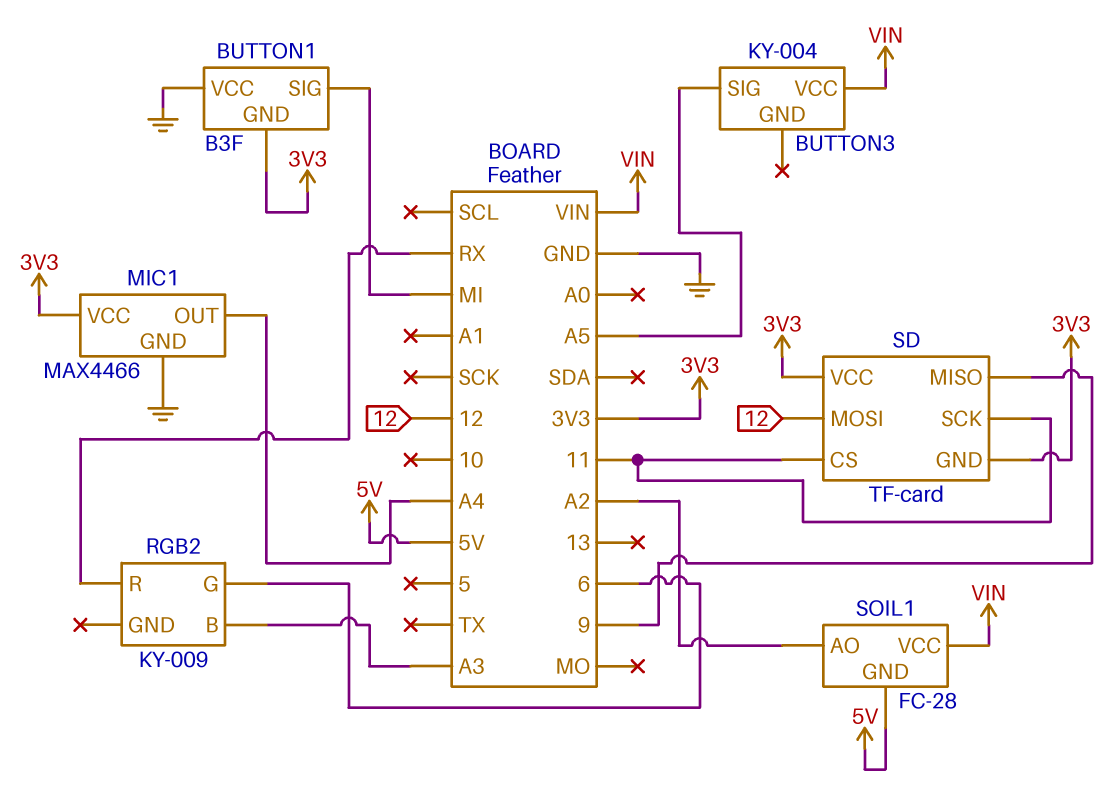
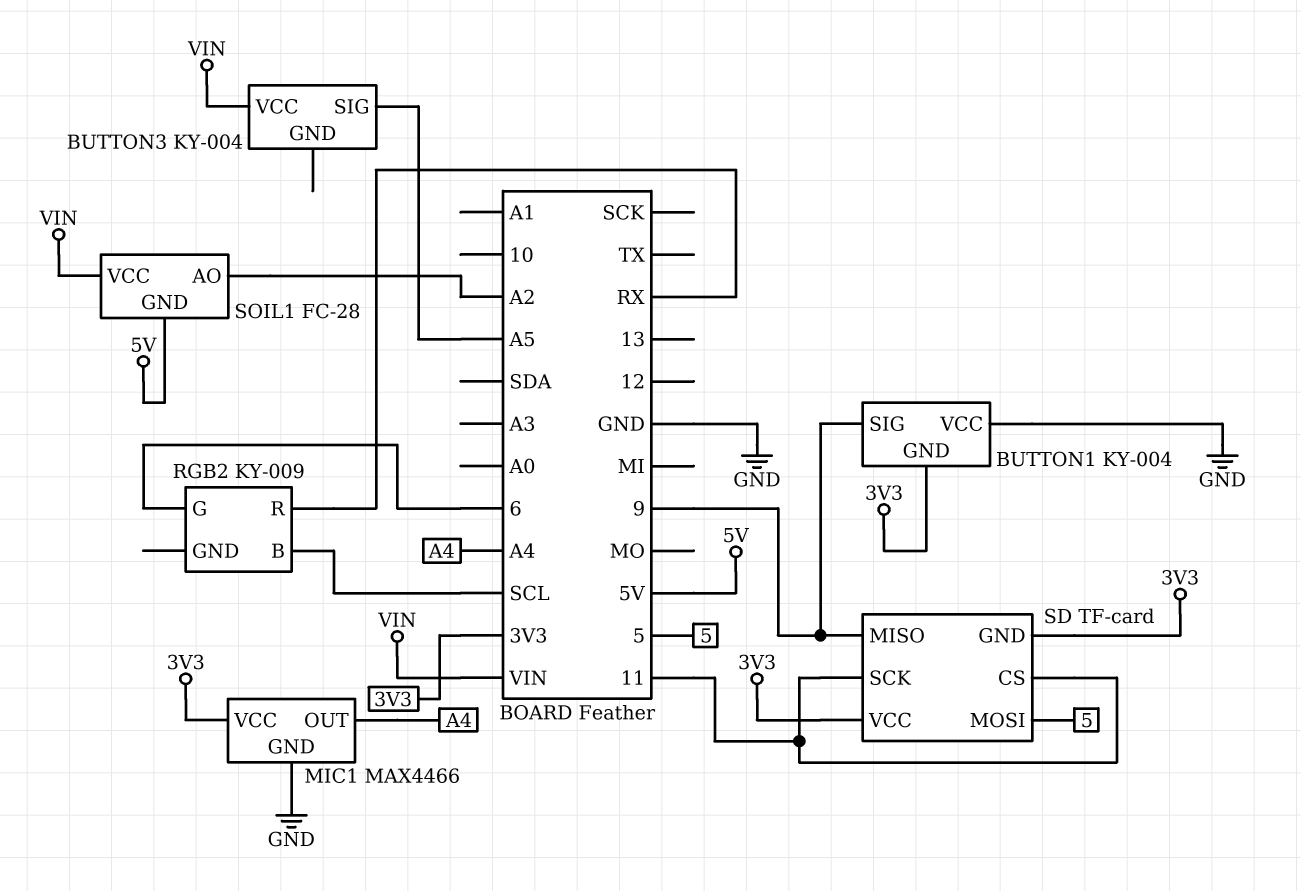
BUTTON1: B3F -> KY-004
BUTTON1 pin SIG: MI -> 9
RGB2 pin B: A3 -> SCL
SD pin MOSI: 12 -> 5

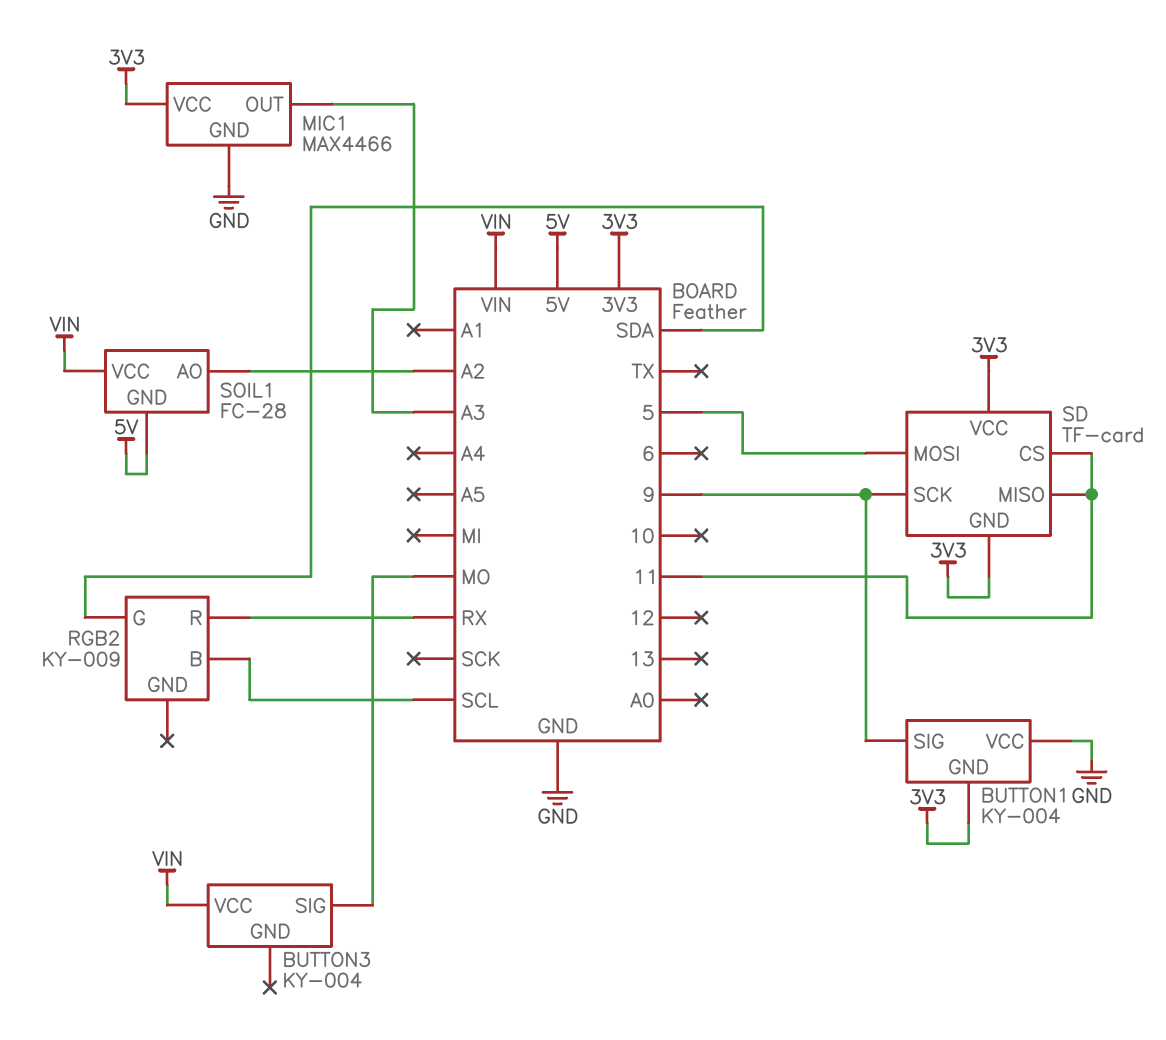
BUTTON3 pin SIG: A5 -> MO
MIC1 pin OUT: A4 -> A3
RGB2 pin G: 6 -> SDA
SD pin MISO: 9 -> 11
SD pin SCK: 11 -> 9

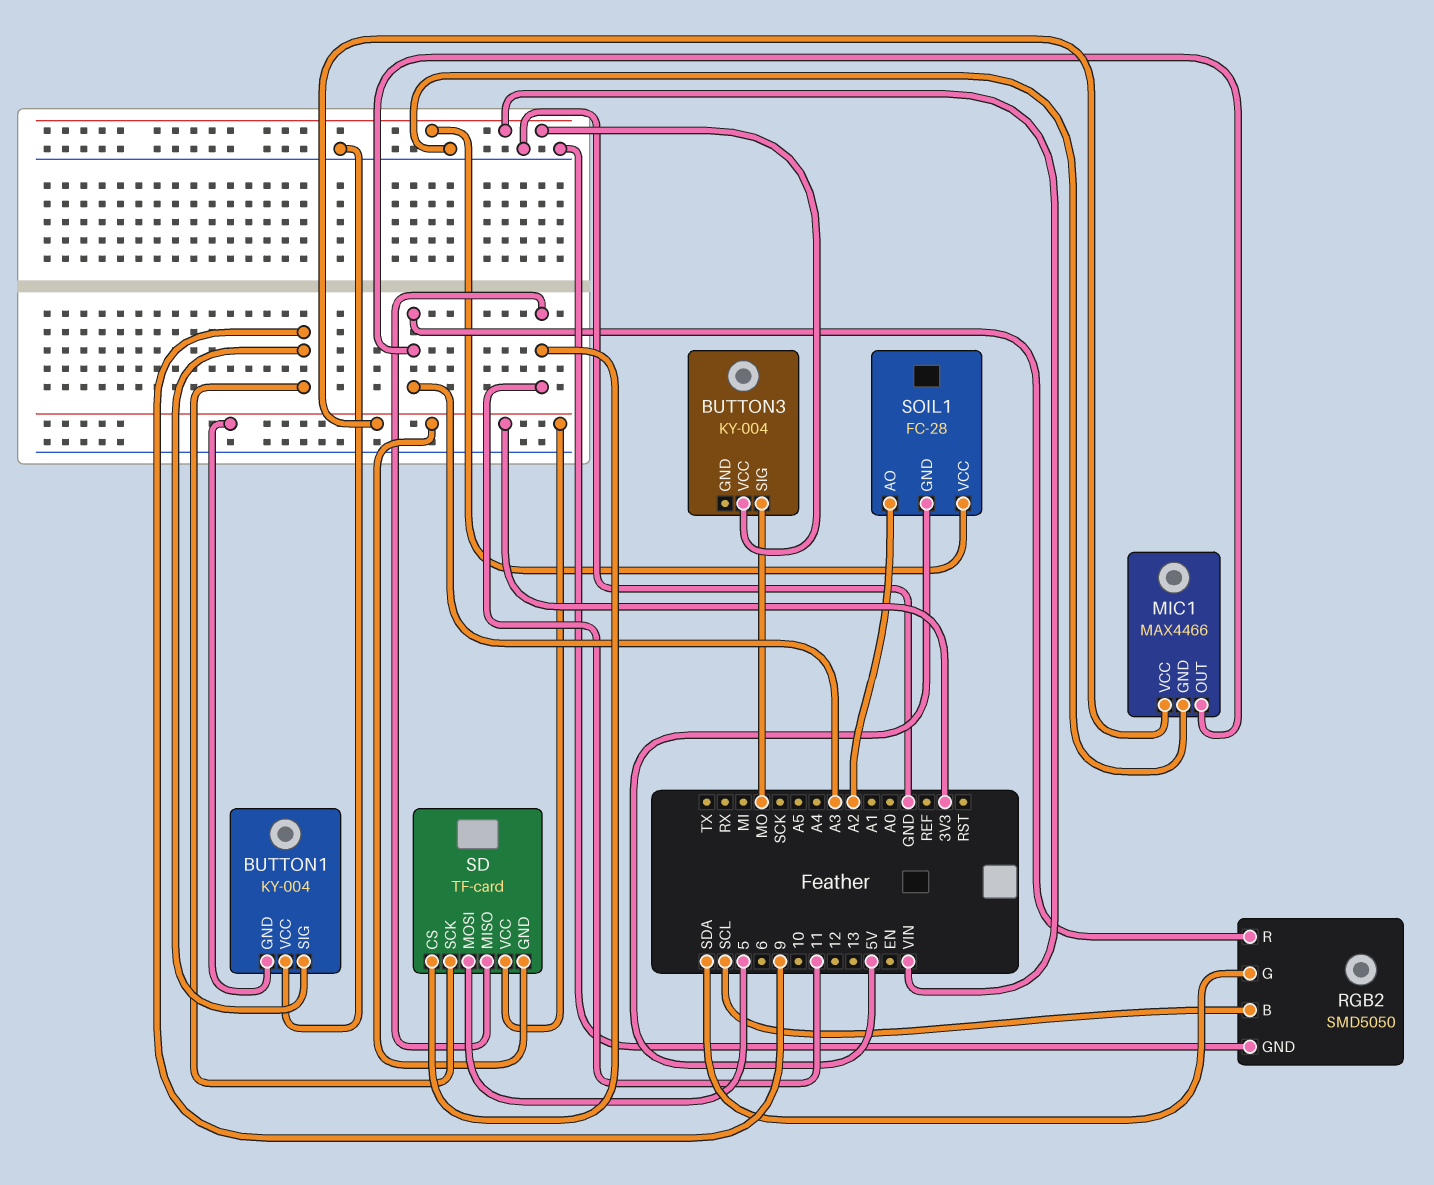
RGB2: KY-009 -> SMD5050
RGB2 pin GND: none -> GND
RGB2 pin R: RX -> A3

